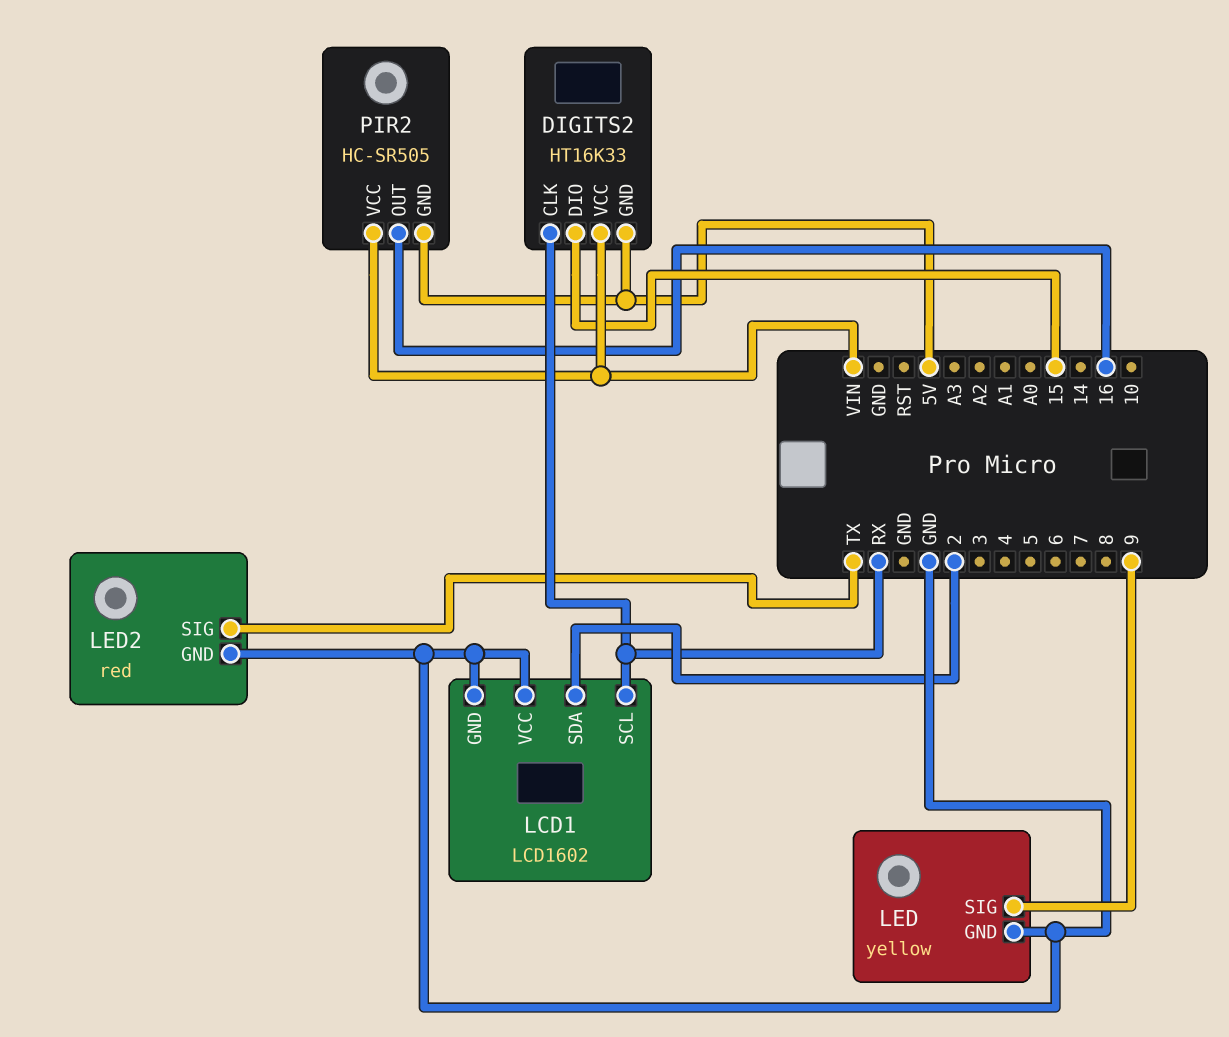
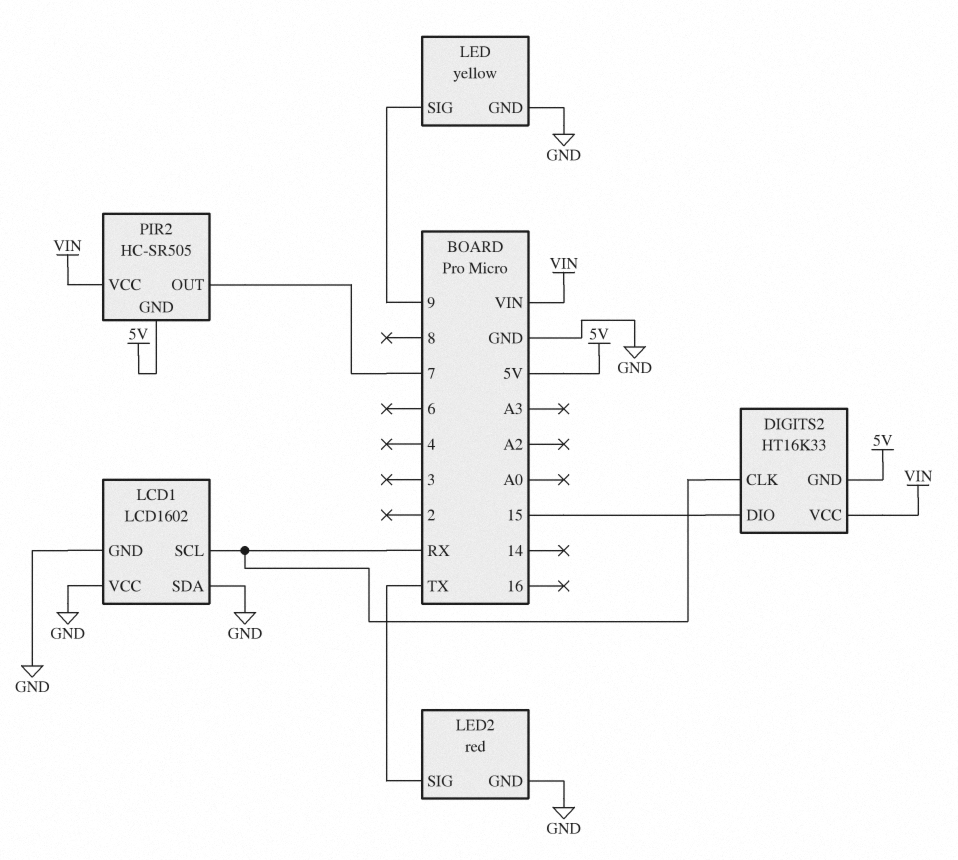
LCD1 pin SDA: 2 -> GND
PIR2 pin OUT: 16 -> 7

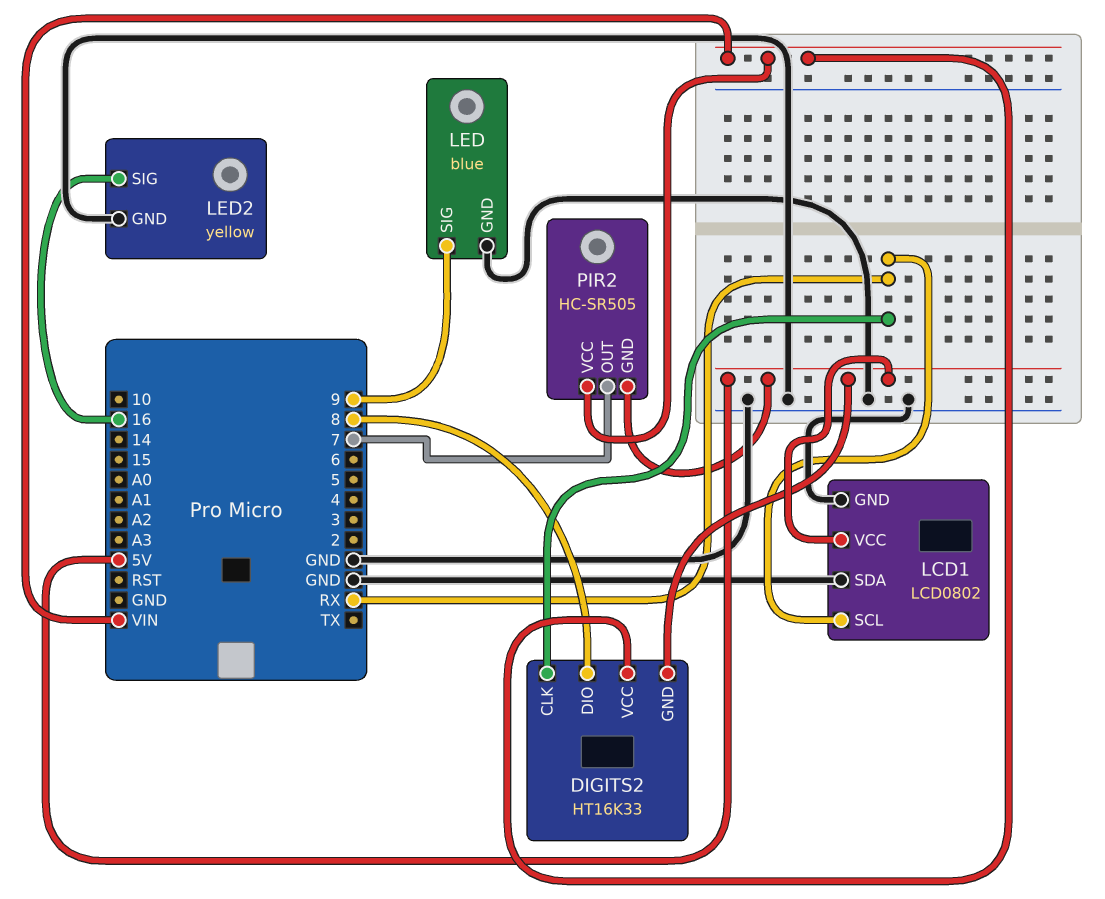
DIGITS2 pin DIO: 15 -> 8
LCD1: LCD1602 -> LCD0802
LCD1 pin VCC: GND -> 5V
LED: yellow -> blue
LED2: red -> yellow
LED2 pin SIG: TX -> 16

